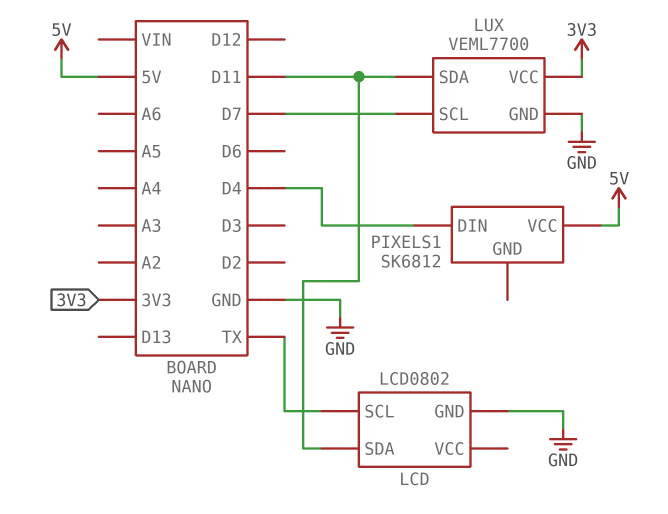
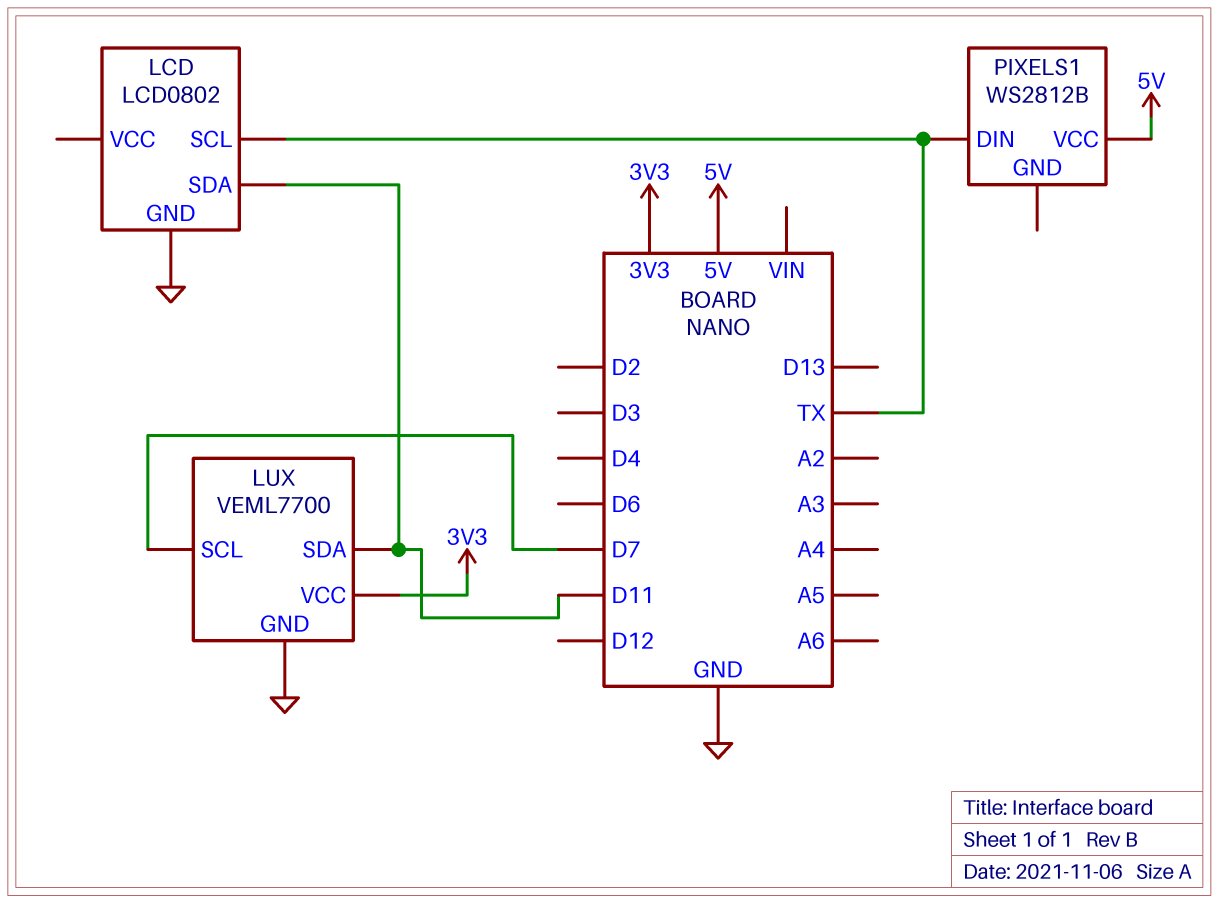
PIXELS1: SK6812 -> WS2812B
PIXELS1 pin DIN: D4 -> TX

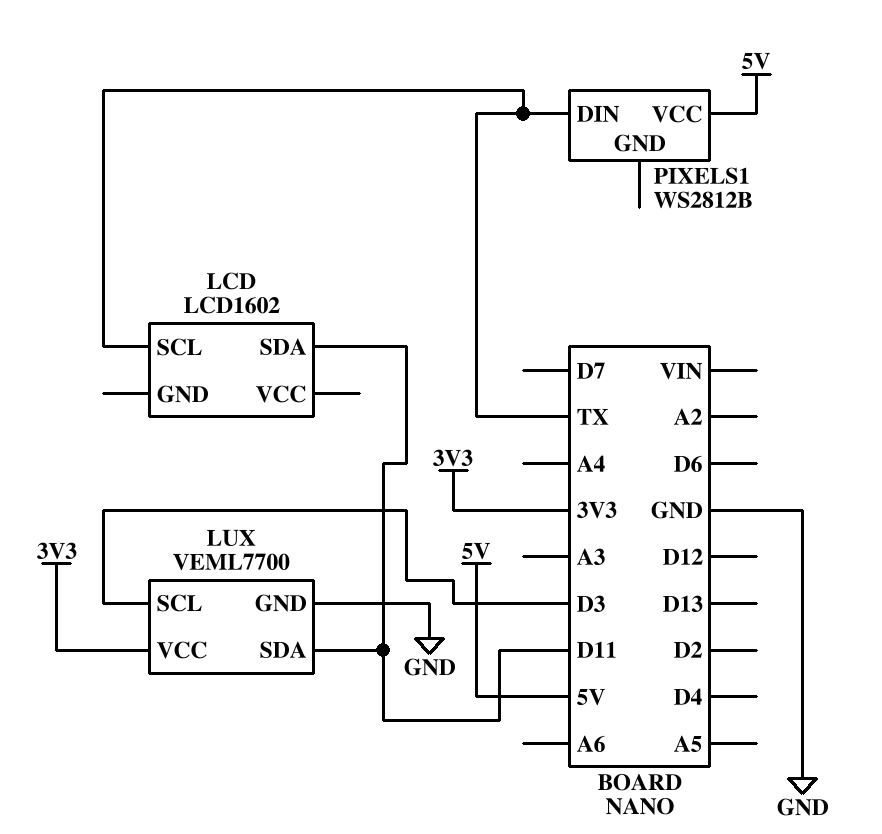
LCD: LCD0802 -> LCD1602
LCD pin GND: GND -> none
LUX pin SCL: D7 -> D3

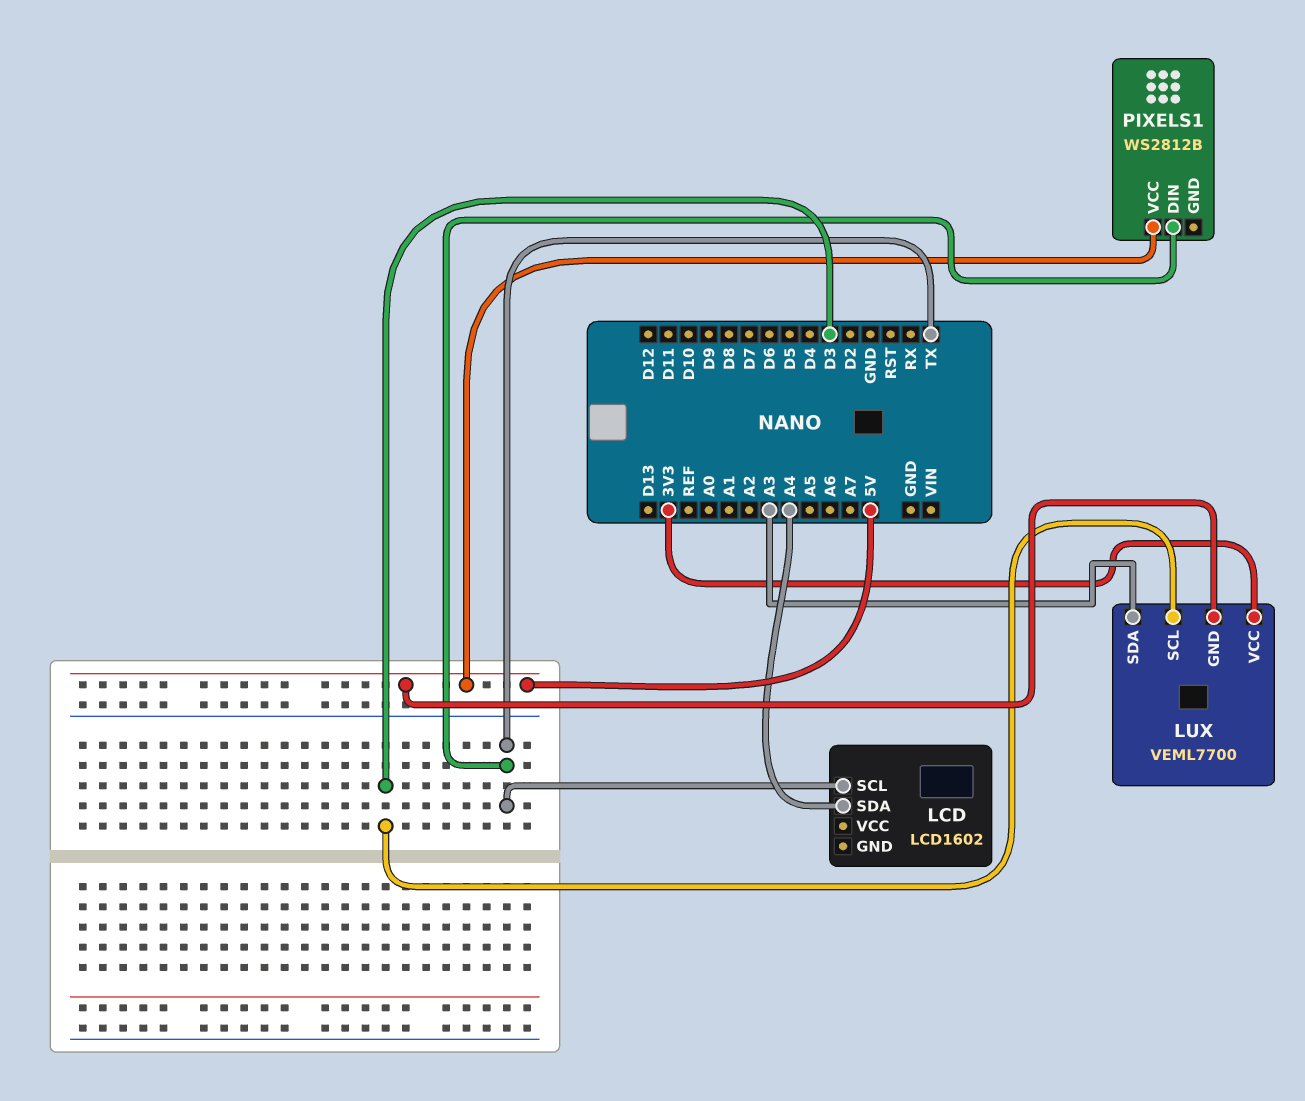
LCD pin SDA: D11 -> A4
LUX pin GND: GND -> 5V
LUX pin SDA: D11 -> A3

